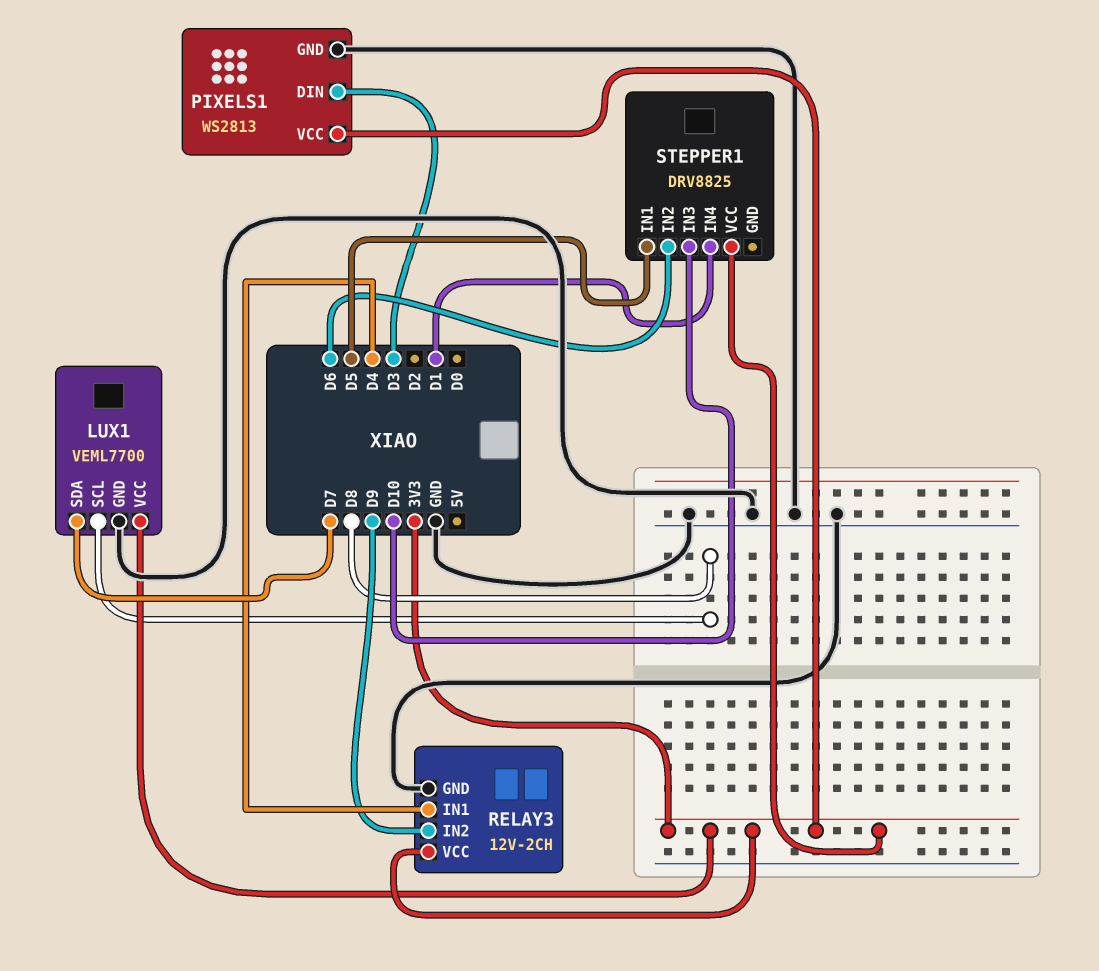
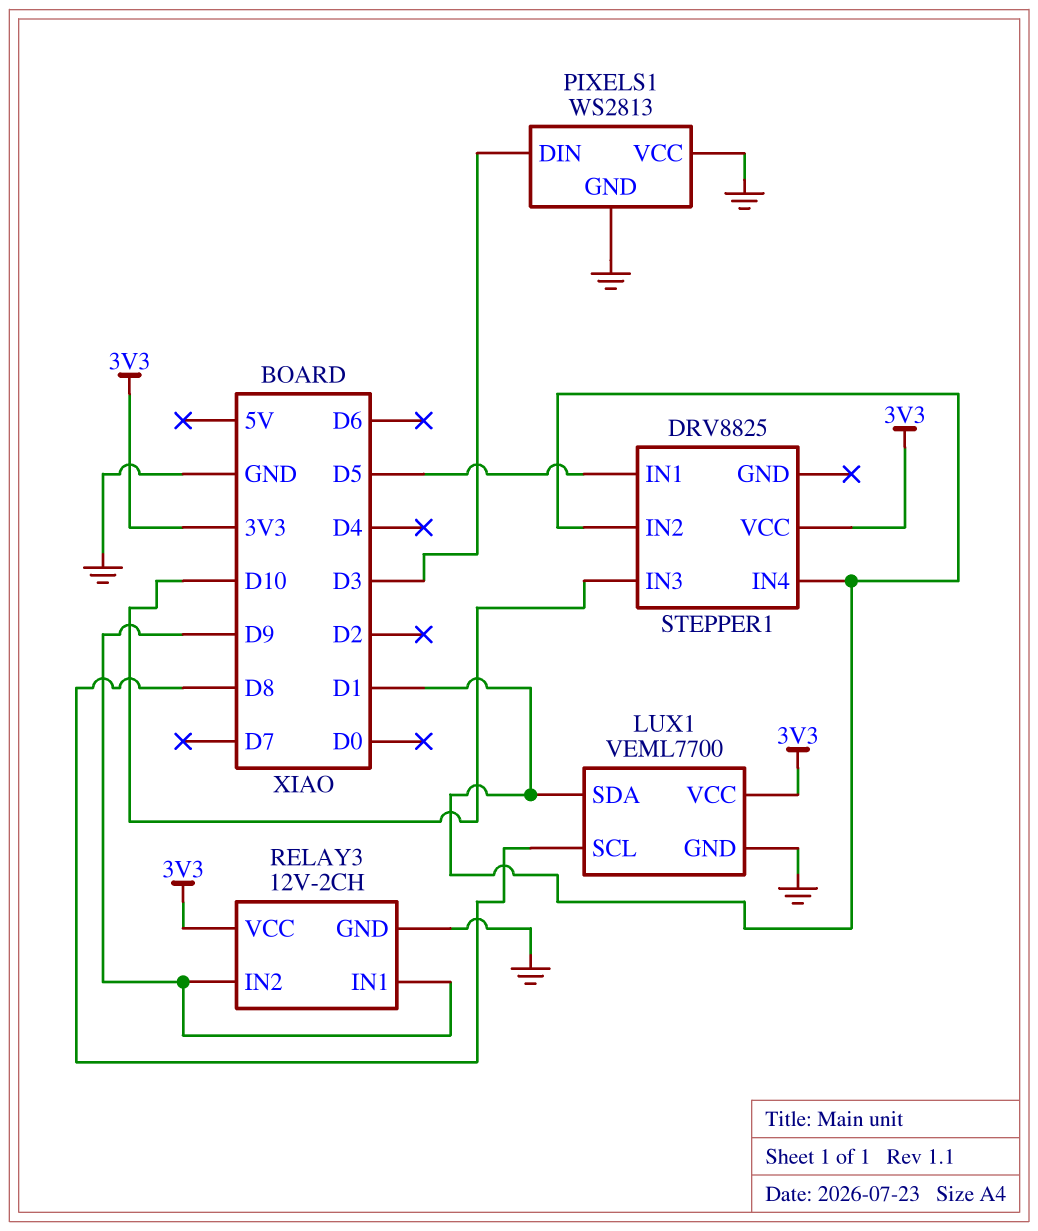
LUX1 pin SDA: D7 -> D1
PIXELS1 pin VCC: 3V3 -> GND
RELAY3 pin IN1: D4 -> D9
STEPPER1 pin IN2: D6 -> D1

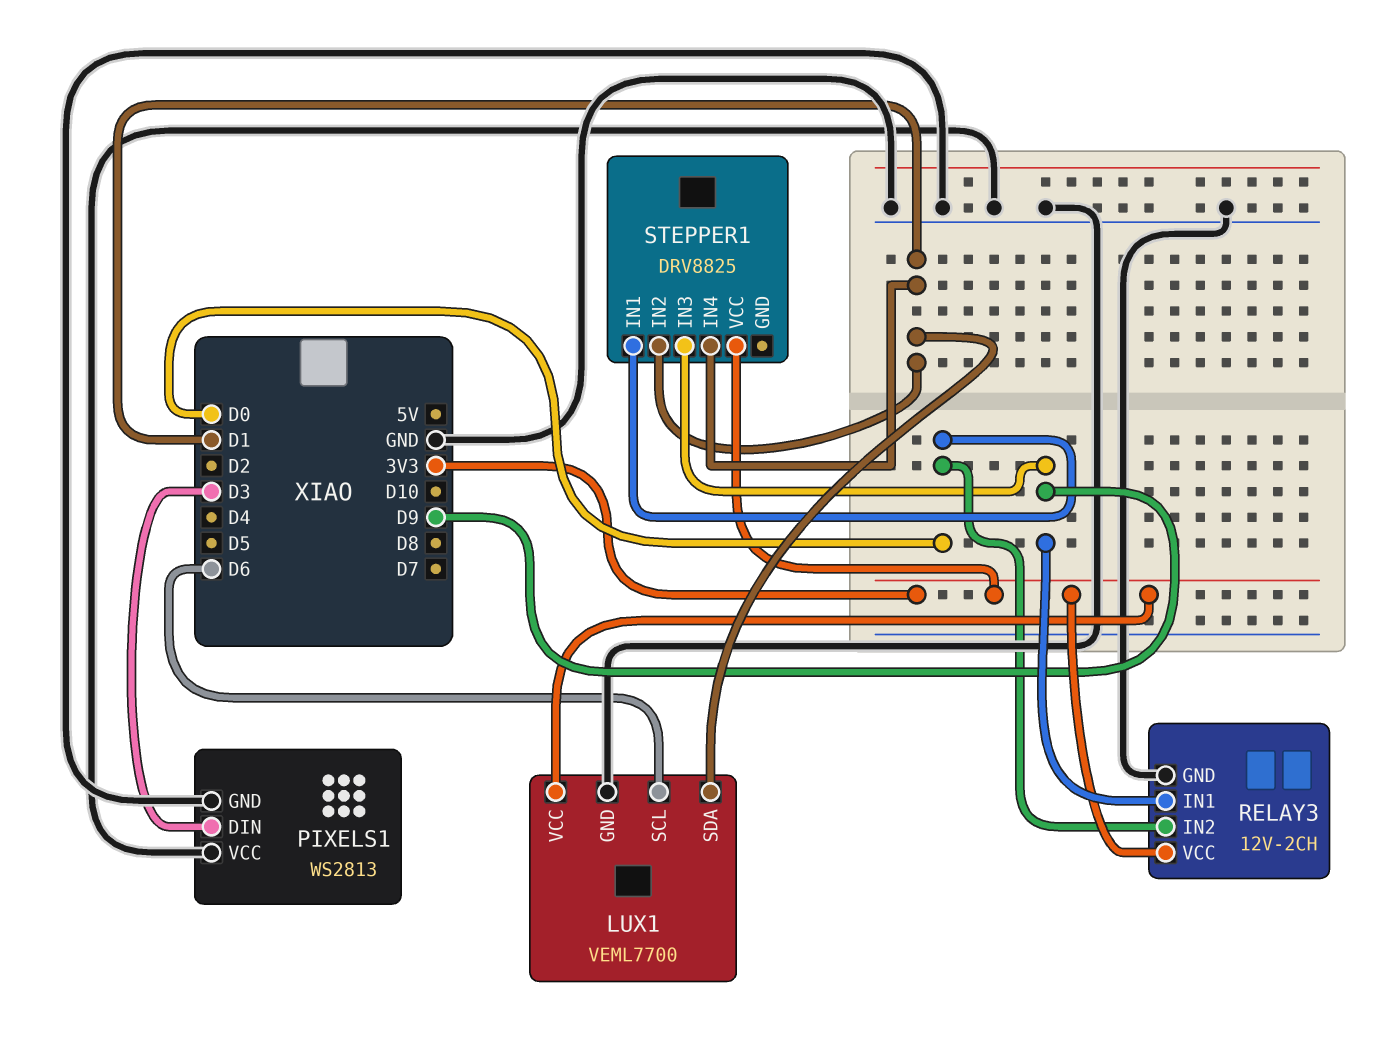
LUX1 pin SCL: D8 -> D6
RELAY3 pin IN2: D9 -> D0
STEPPER1 pin IN1: D5 -> D0
STEPPER1 pin IN3: D10 -> D9

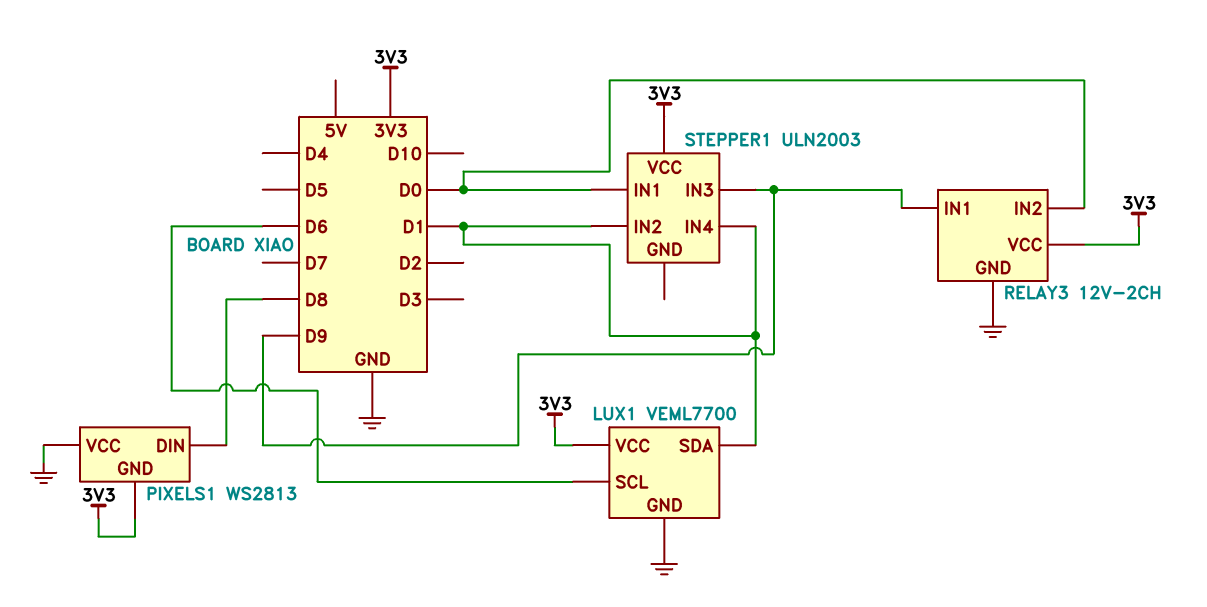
PIXELS1 pin DIN: D3 -> D8
PIXELS1 pin GND: GND -> 3V3
STEPPER1: DRV8825 -> ULN2003

